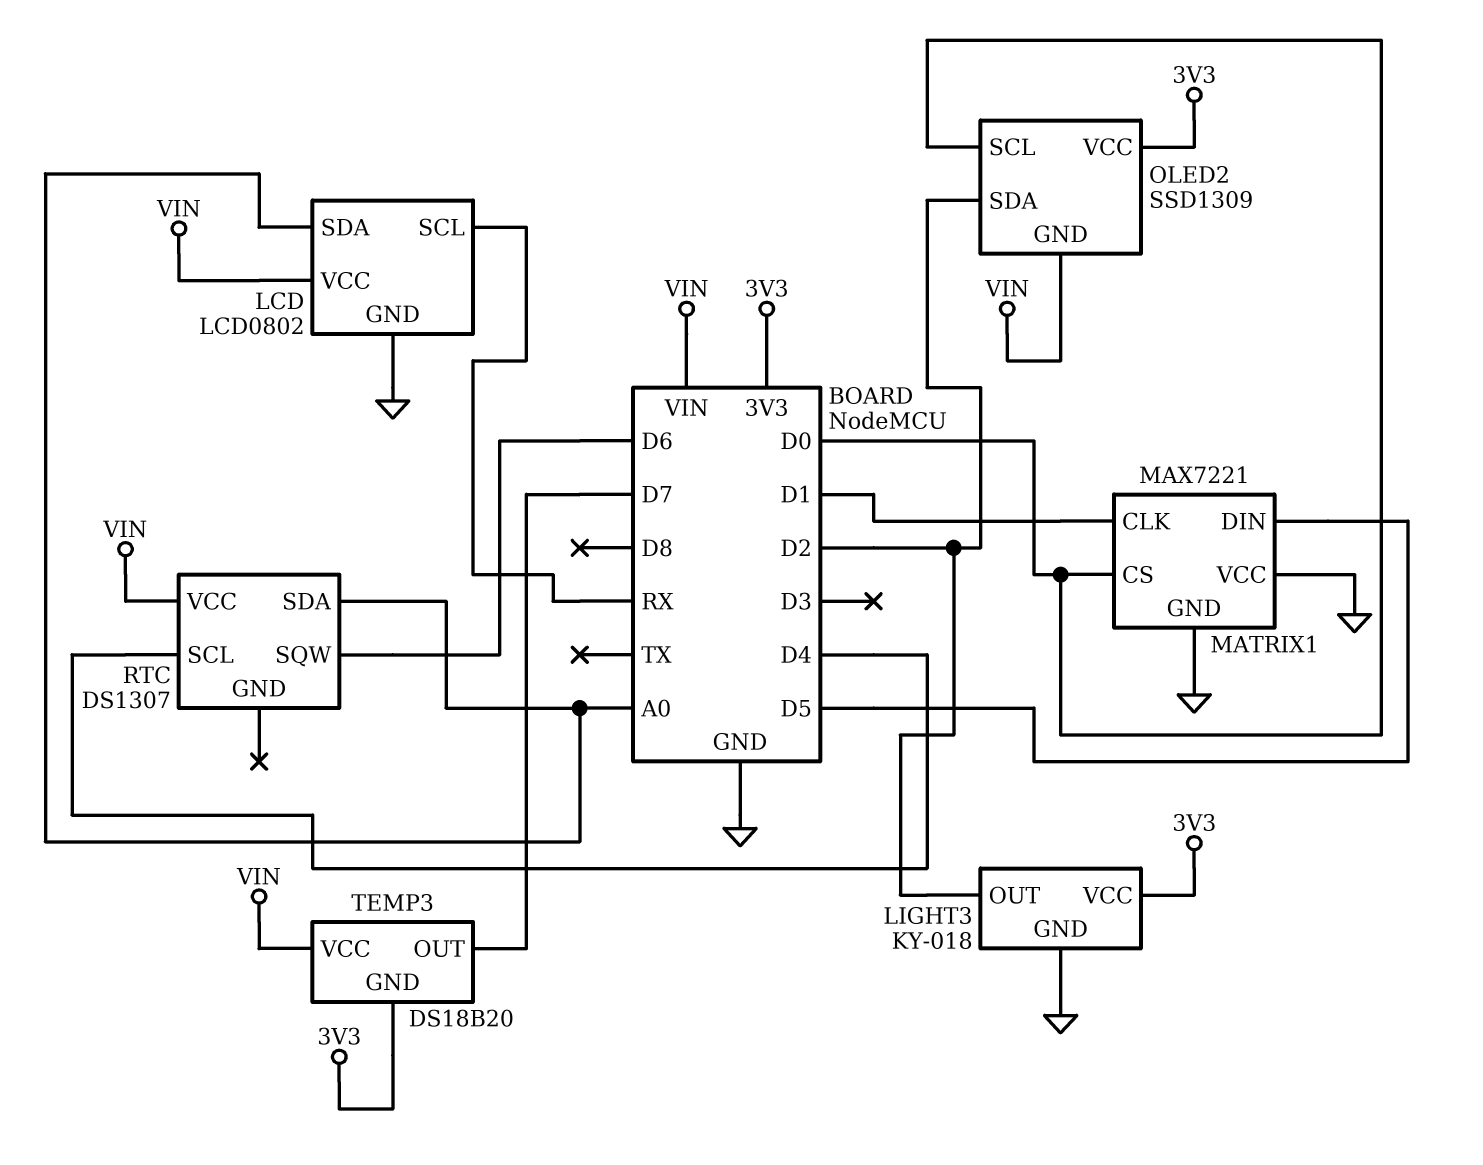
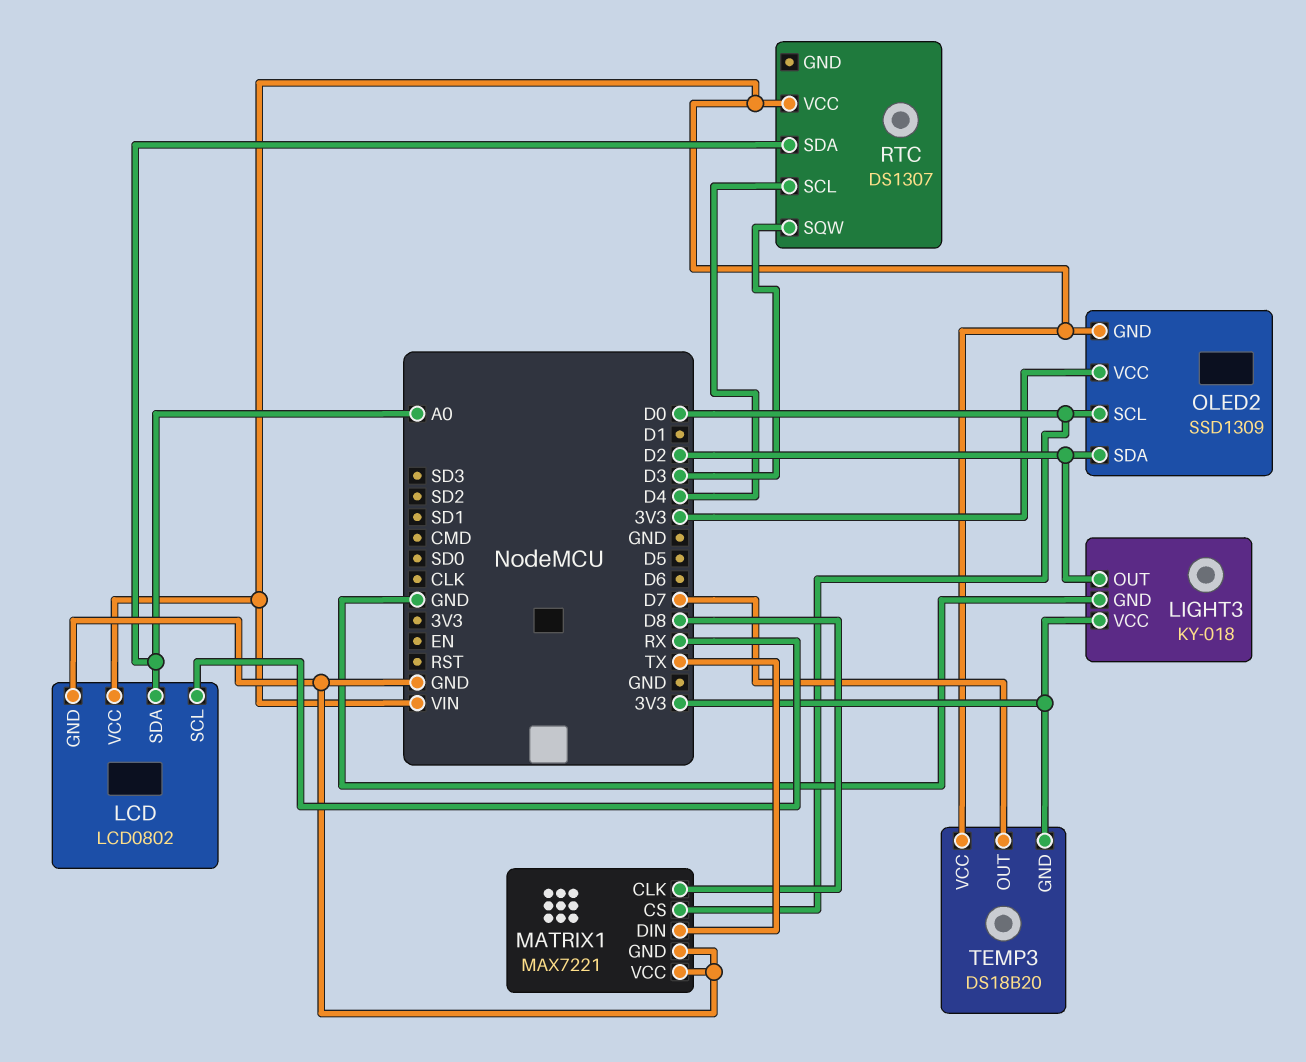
MATRIX1 pin CLK: D1 -> D8
MATRIX1 pin DIN: D5 -> TX
RTC pin SQW: D6 -> D3

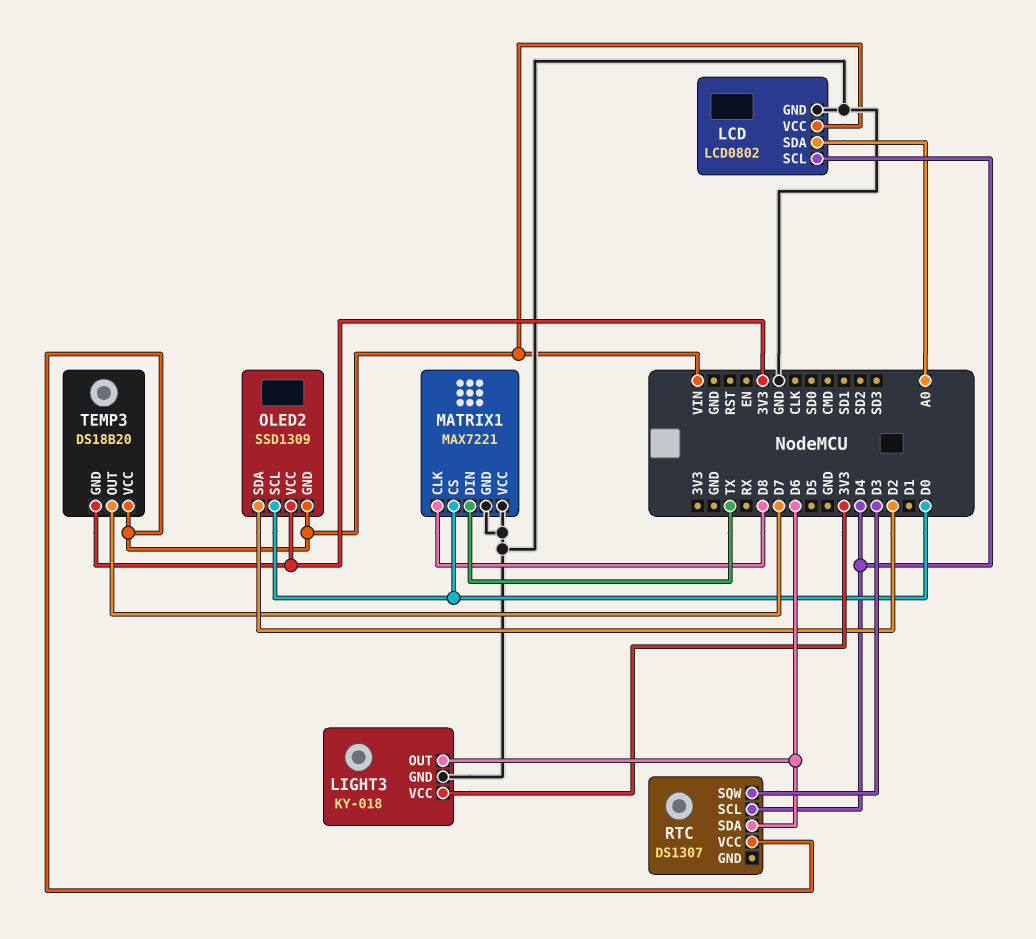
LCD pin SCL: RX -> D4
LIGHT3 pin OUT: D2 -> D6
RTC pin SDA: A0 -> D6

